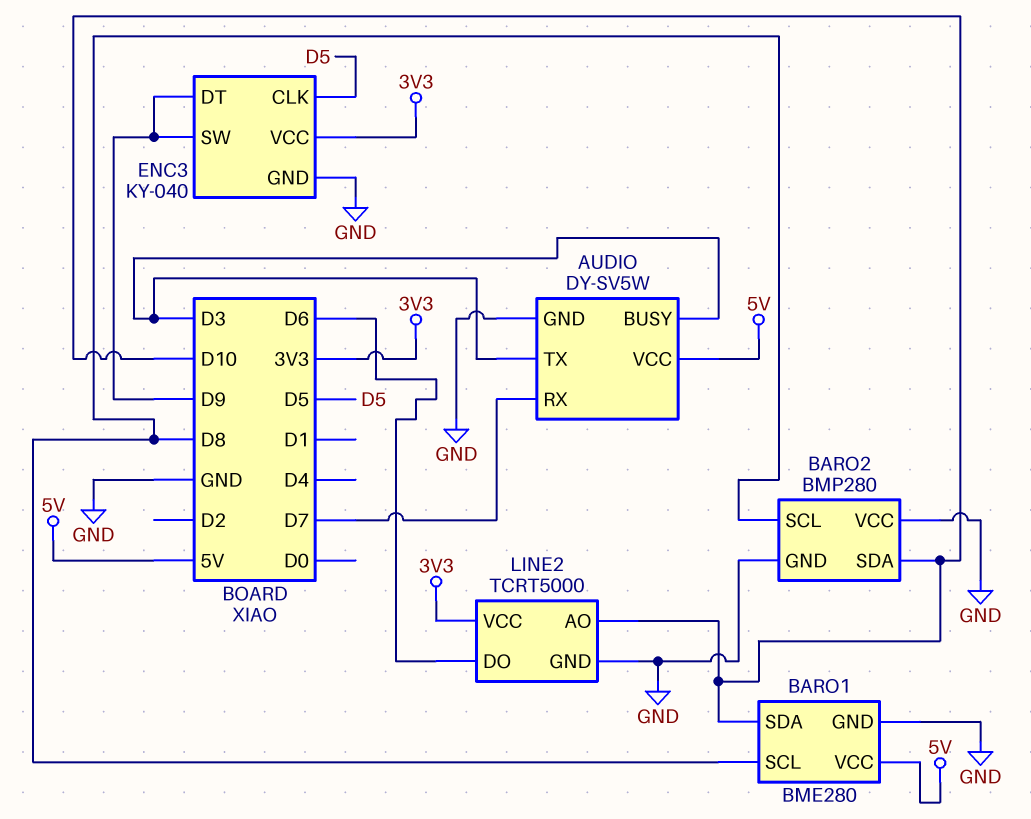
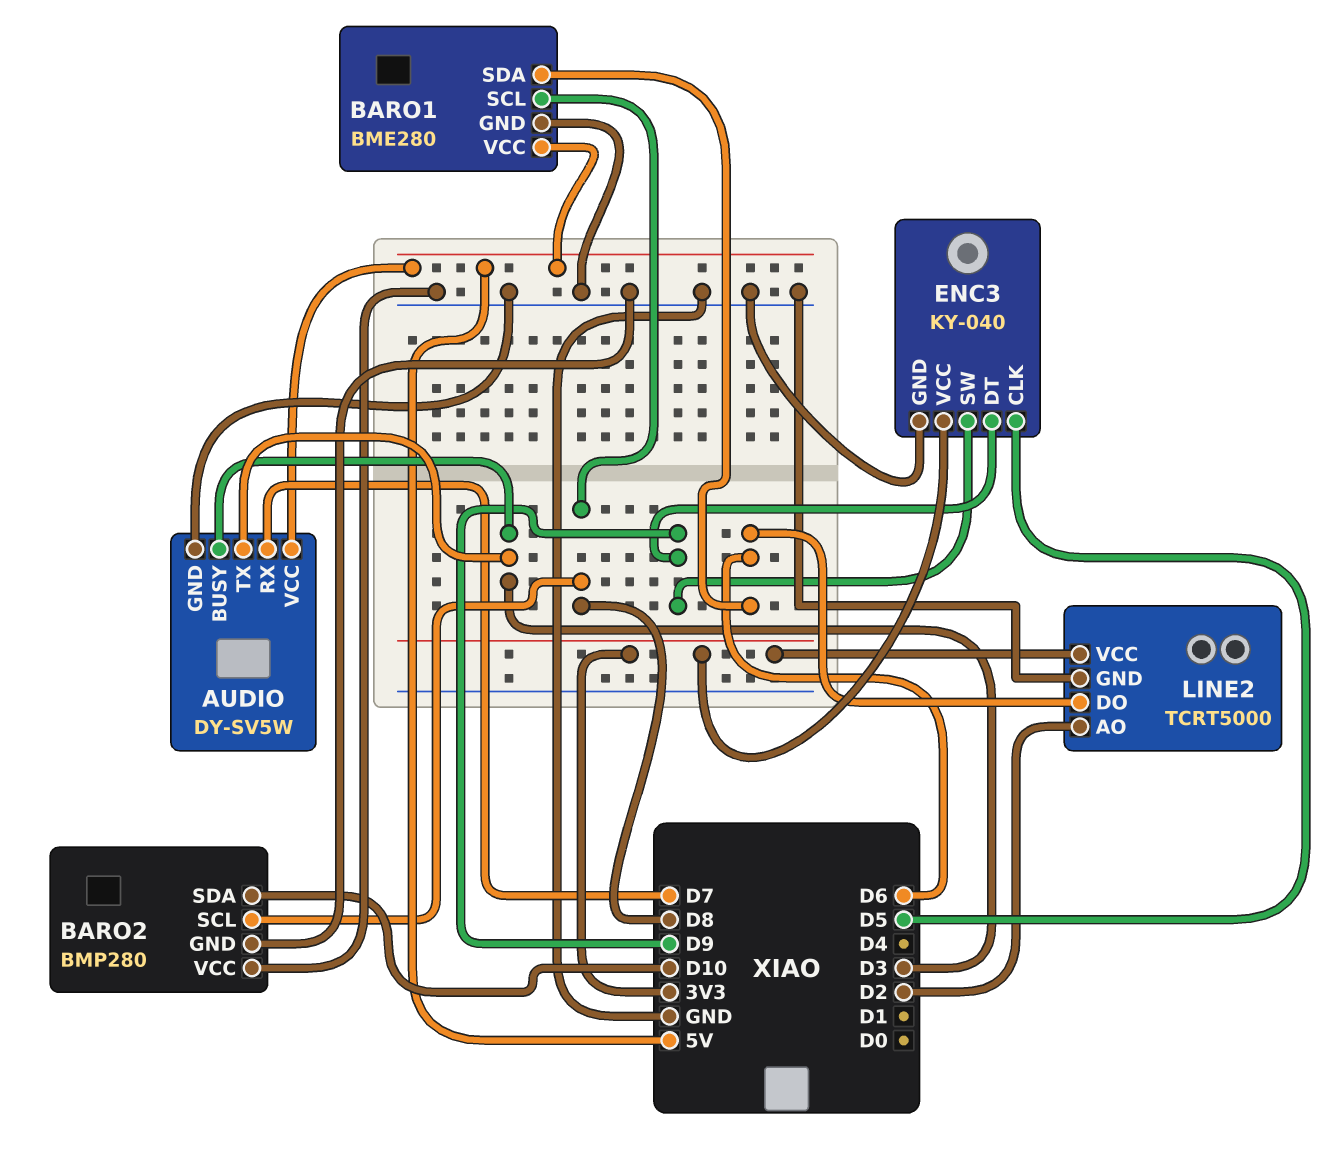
BARO1 pin SDA: D10 -> D6
LINE2 pin AO: D10 -> D2

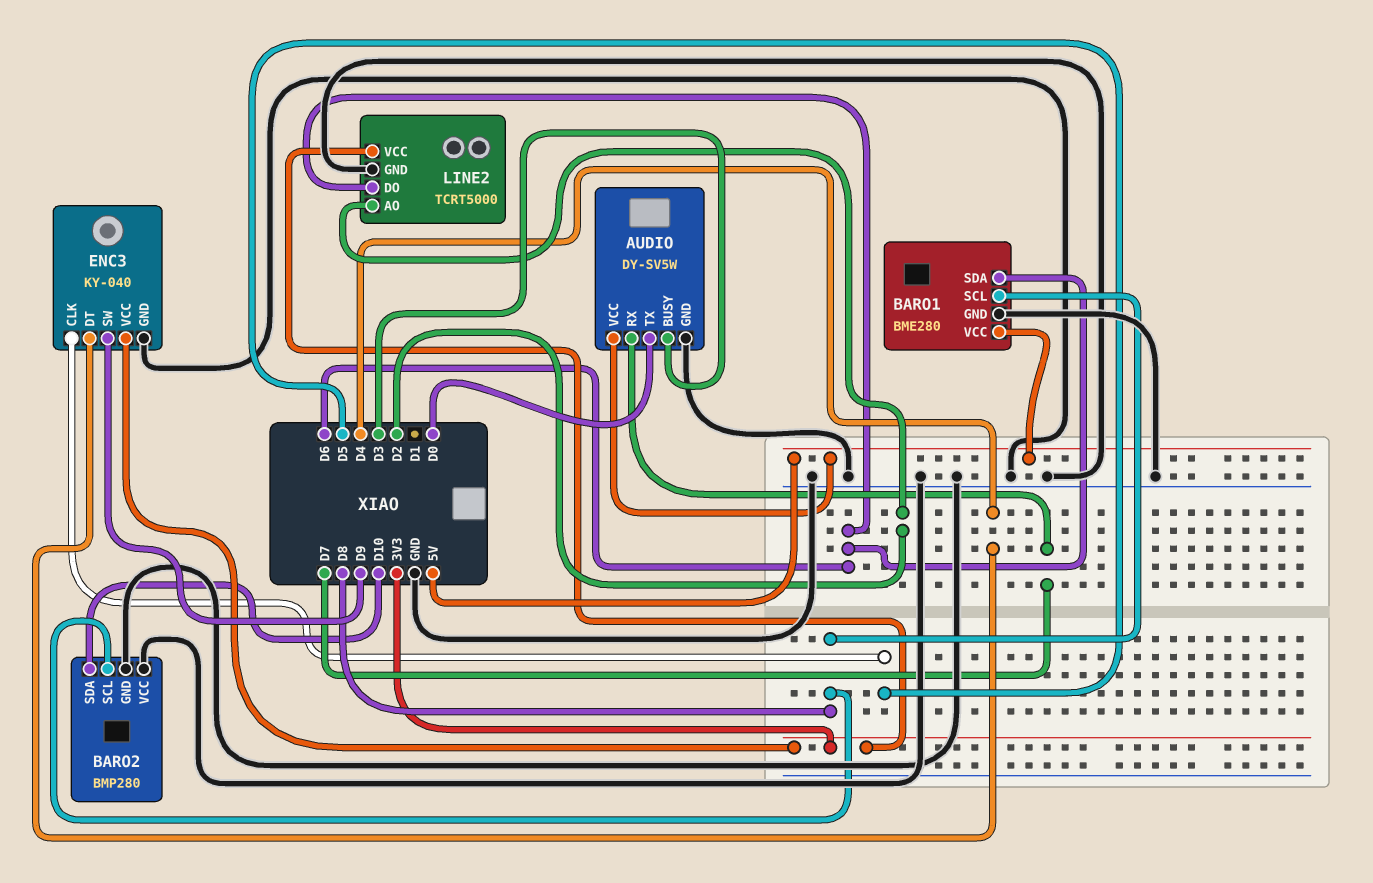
AUDIO pin TX: D3 -> D0
ENC3 pin DT: D9 -> D4

